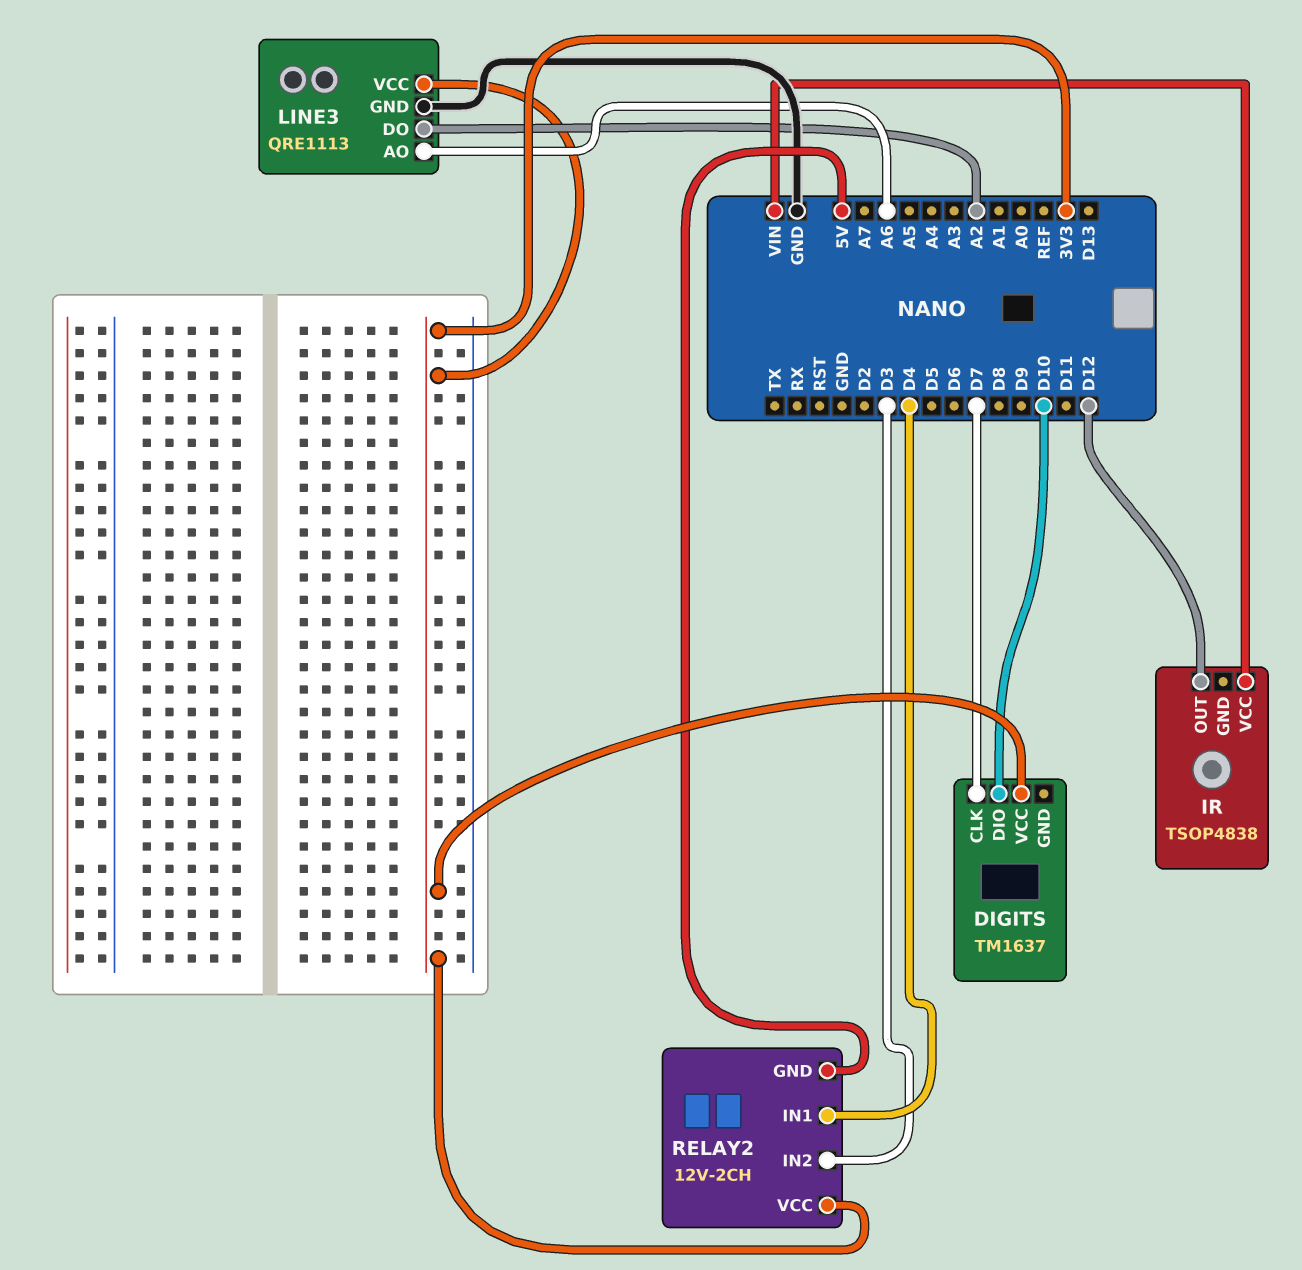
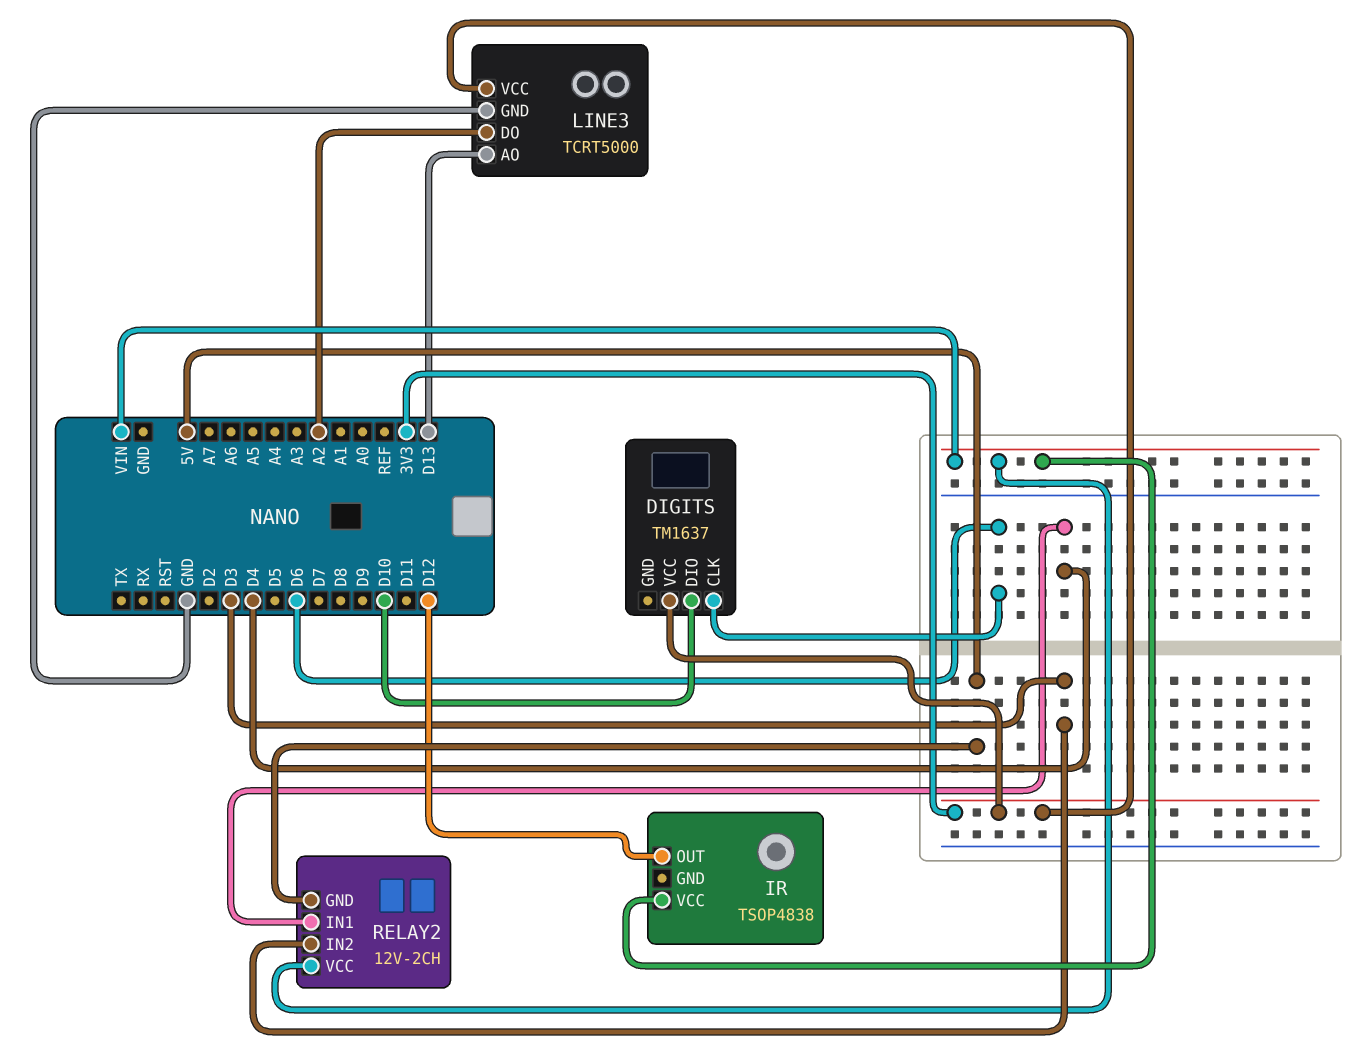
DIGITS pin CLK: D7 -> D6
LINE3: QRE1113 -> TCRT5000
LINE3 pin AO: A6 -> D13
RELAY2 pin VCC: 3V3 -> VIN

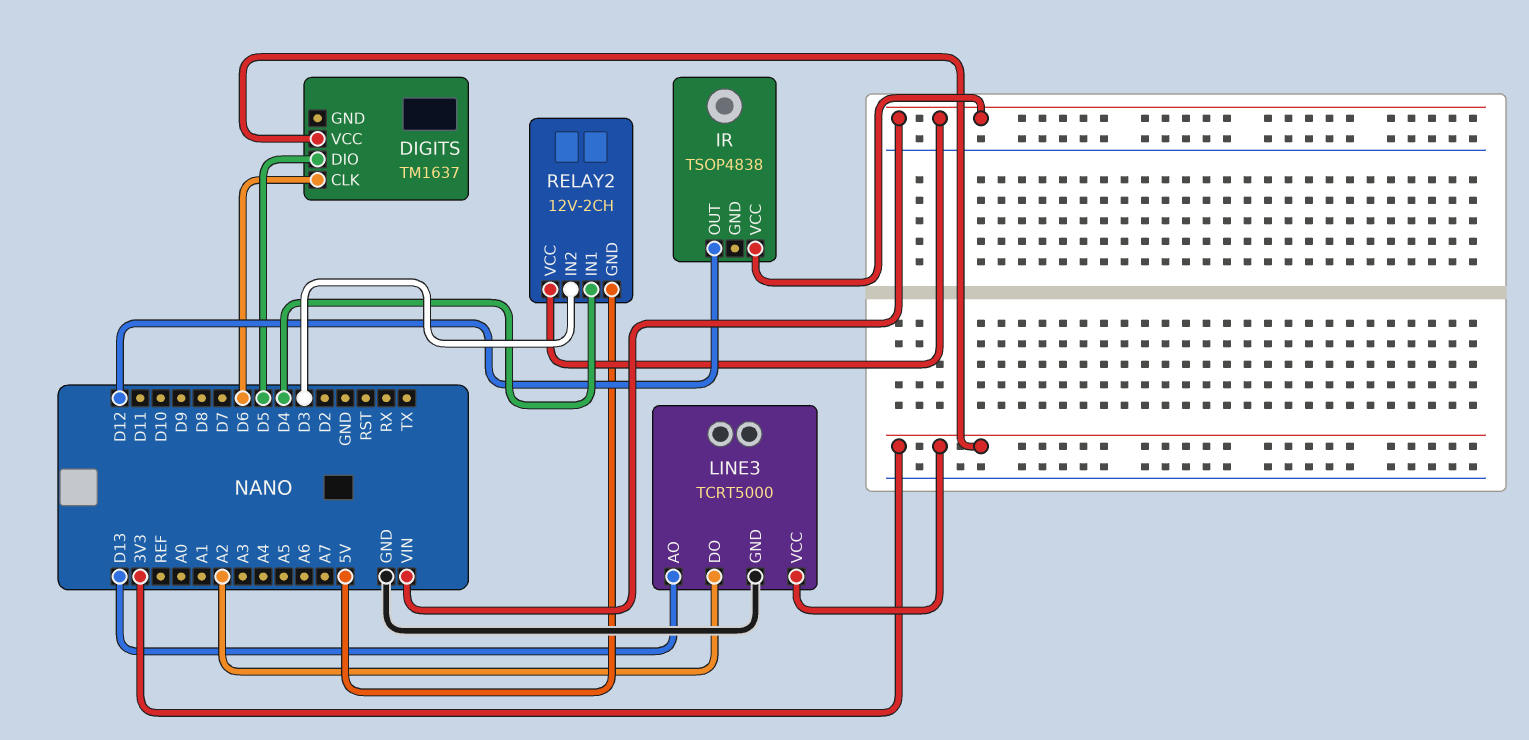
DIGITS pin DIO: D10 -> D5

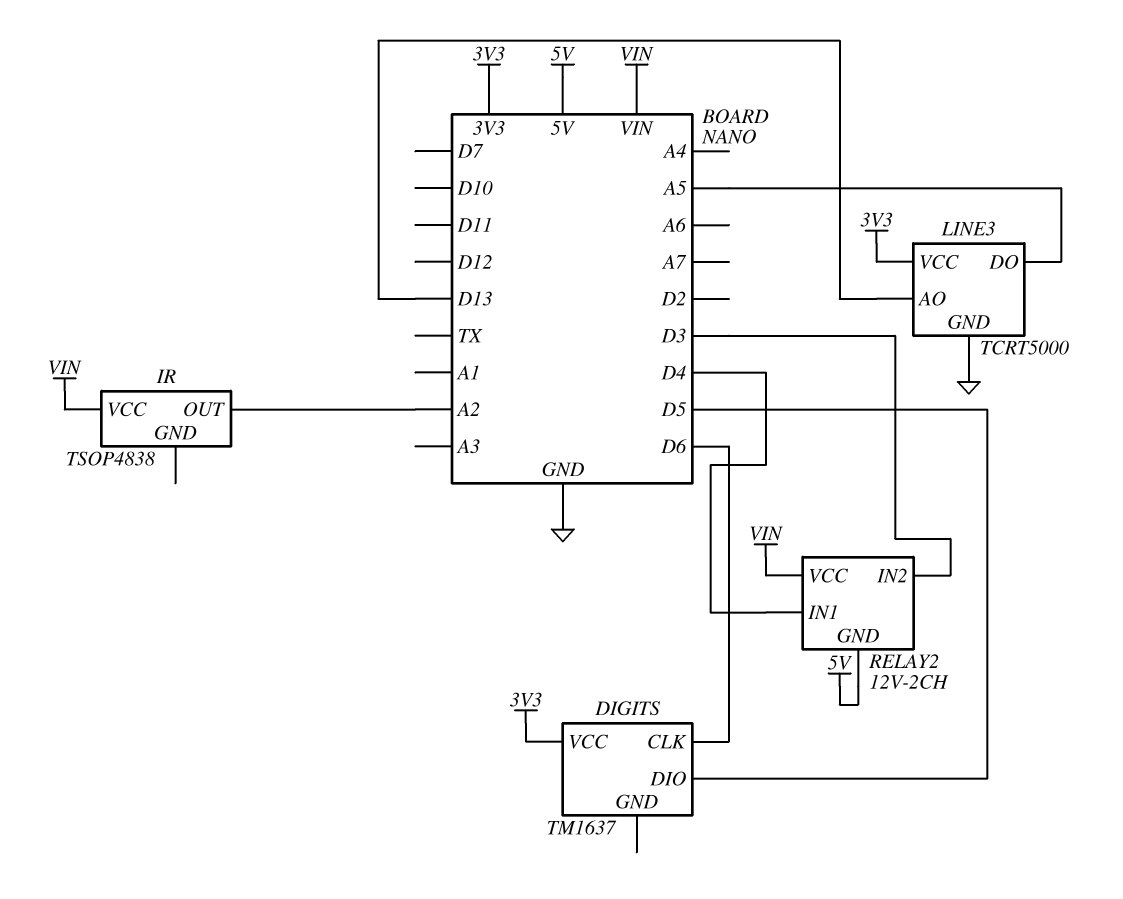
IR pin OUT: D12 -> A2
LINE3 pin DO: A2 -> A5

